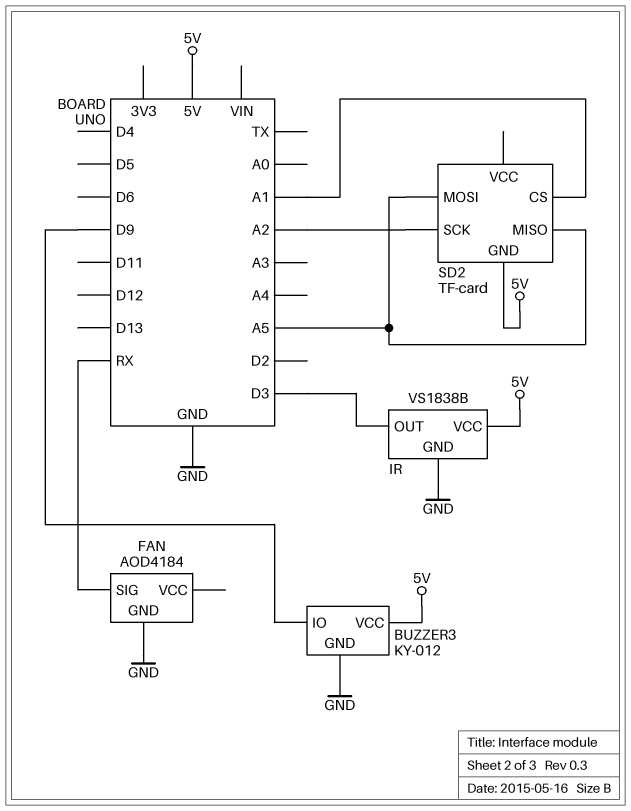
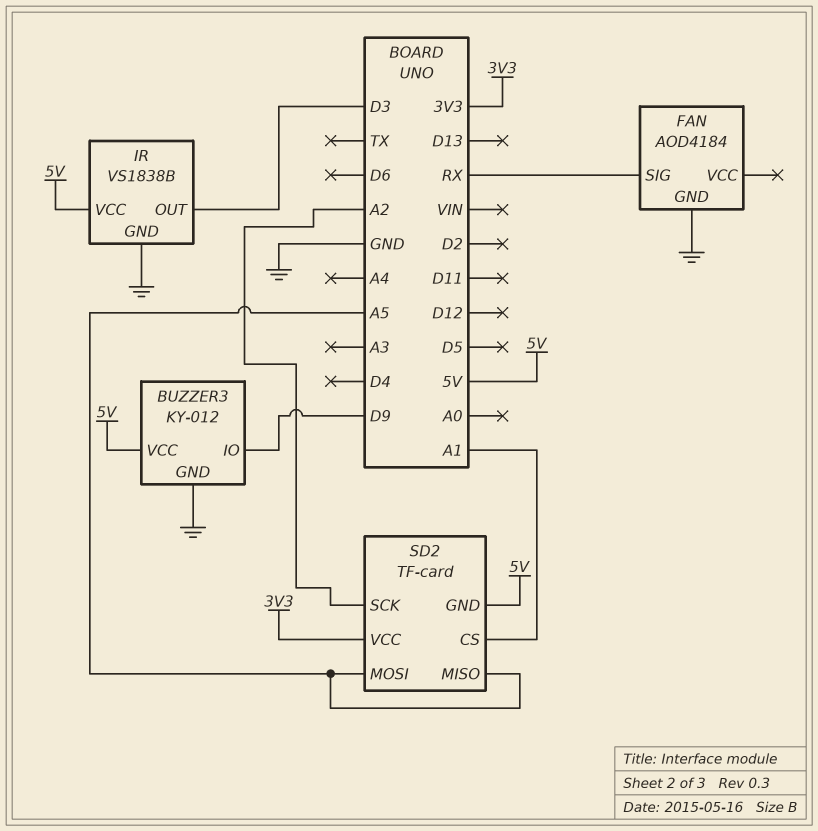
SD2 pin VCC: none -> 3V3

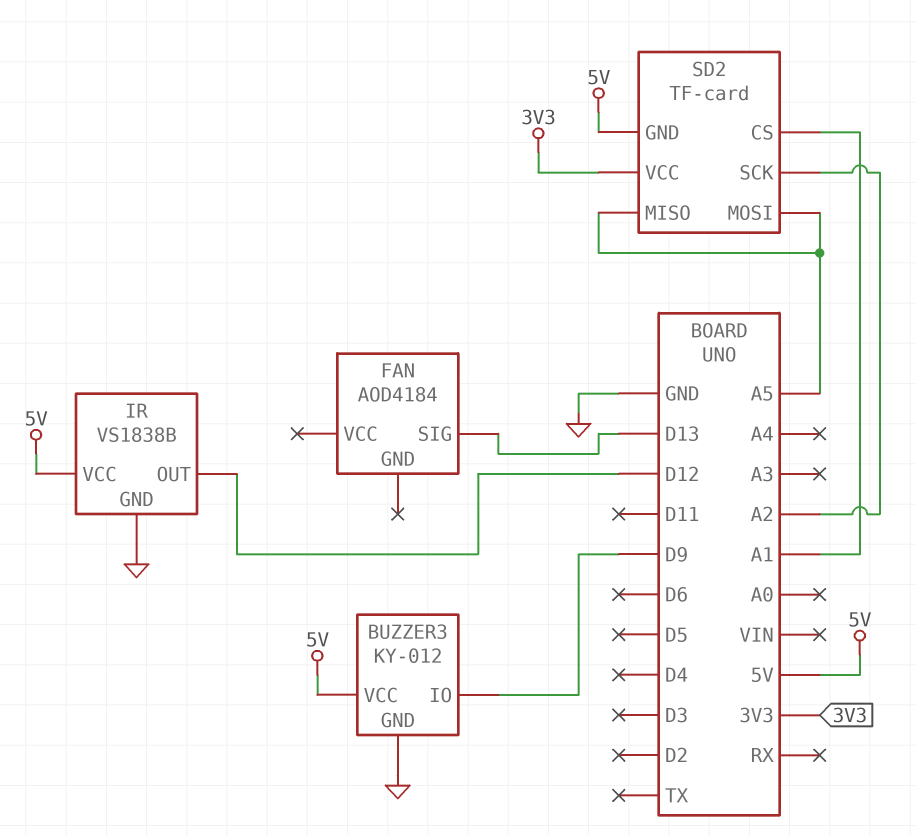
FAN pin GND: GND -> none
FAN pin SIG: RX -> D13
IR pin OUT: D3 -> D12

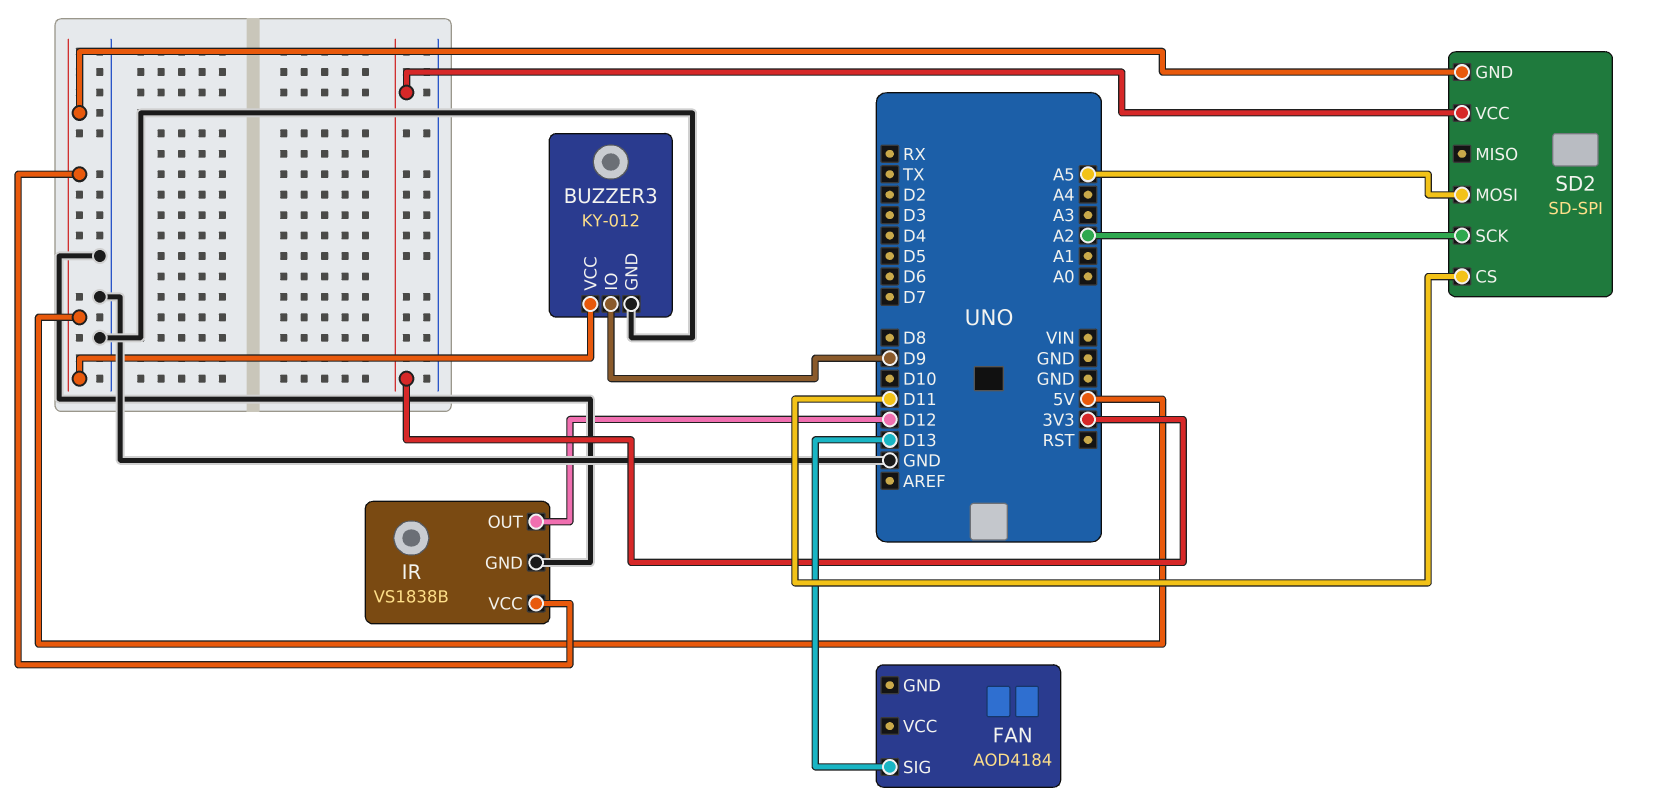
SD2: TF-card -> SD-SPI
SD2 pin CS: A1 -> D11
SD2 pin MISO: A5 -> none

